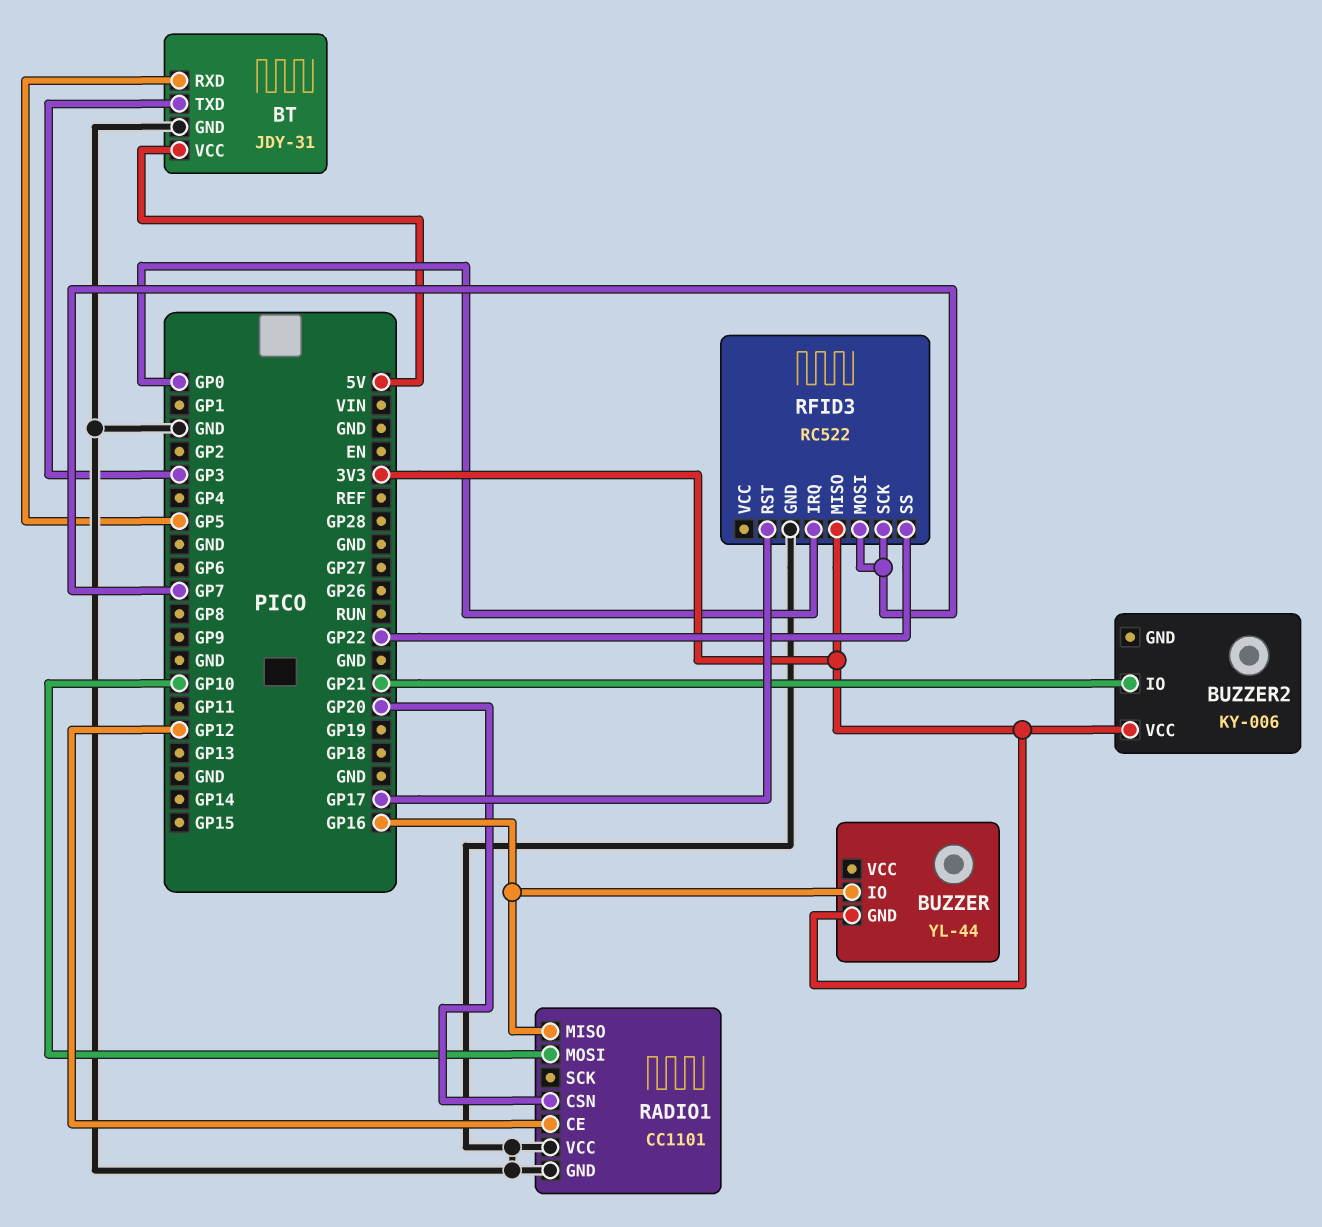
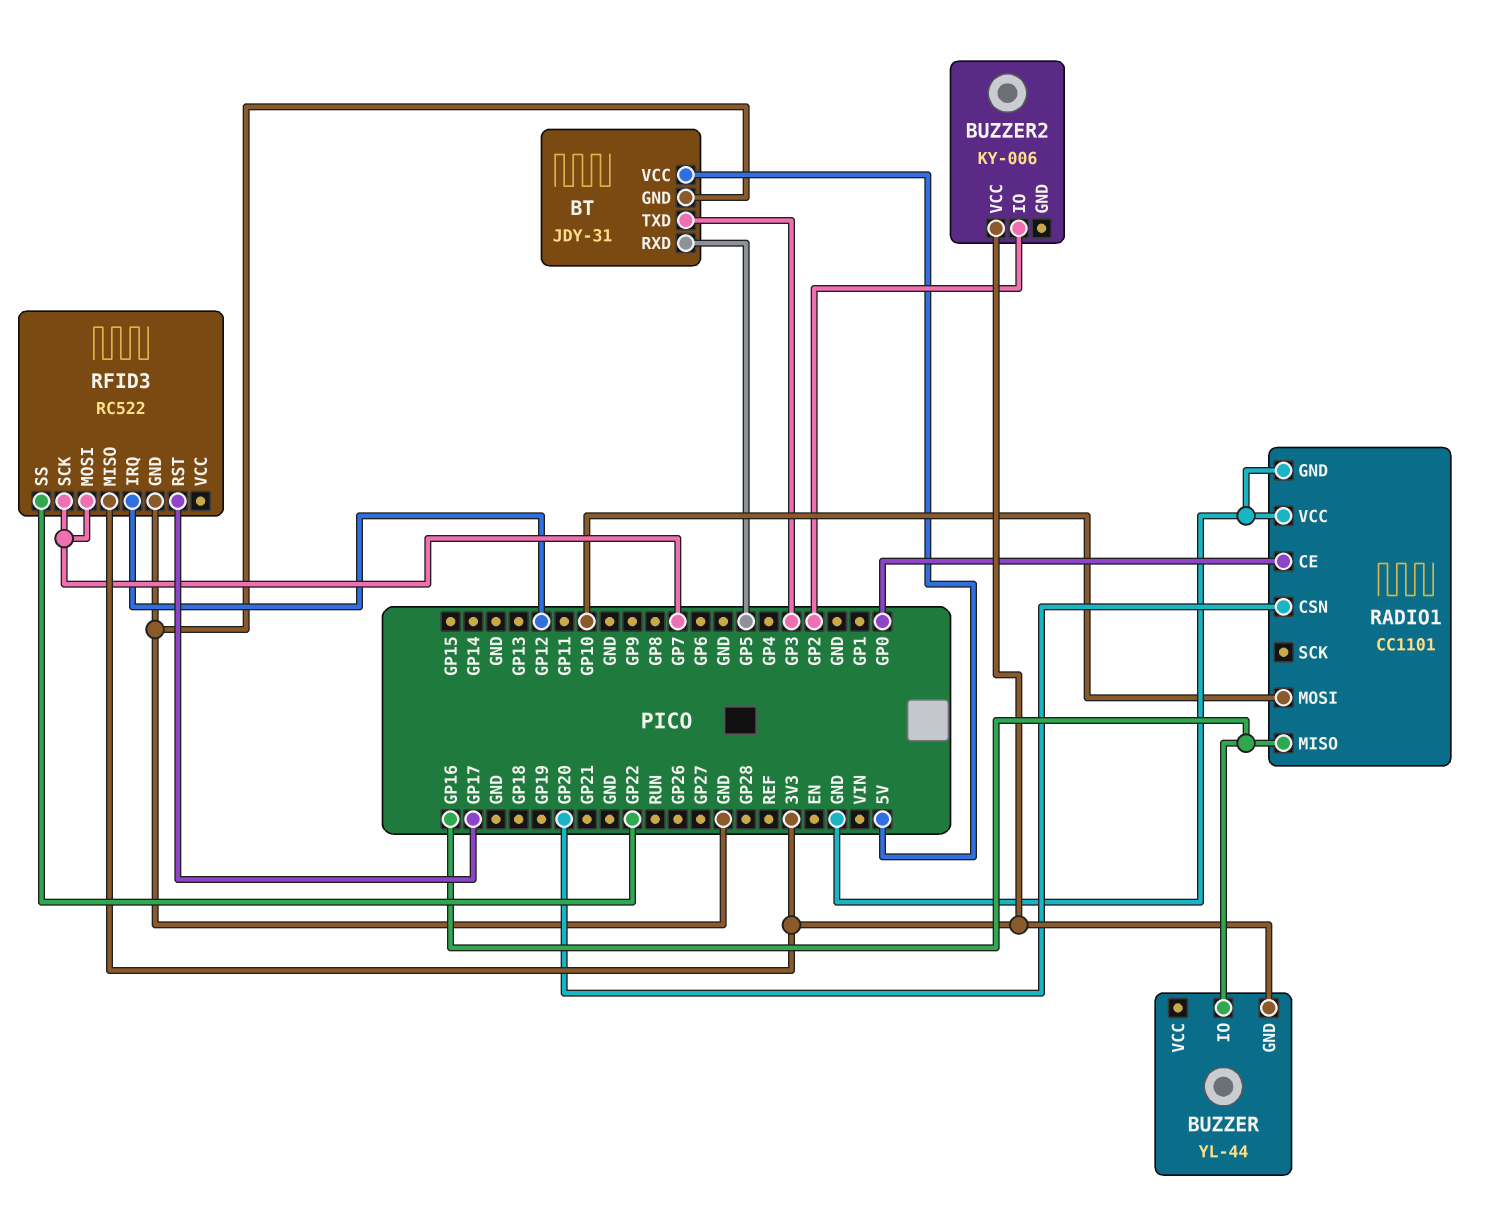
BUZZER2 pin IO: GP21 -> GP2
RADIO1 pin CE: GP12 -> GP0
RFID3 pin IRQ: GP0 -> GP12

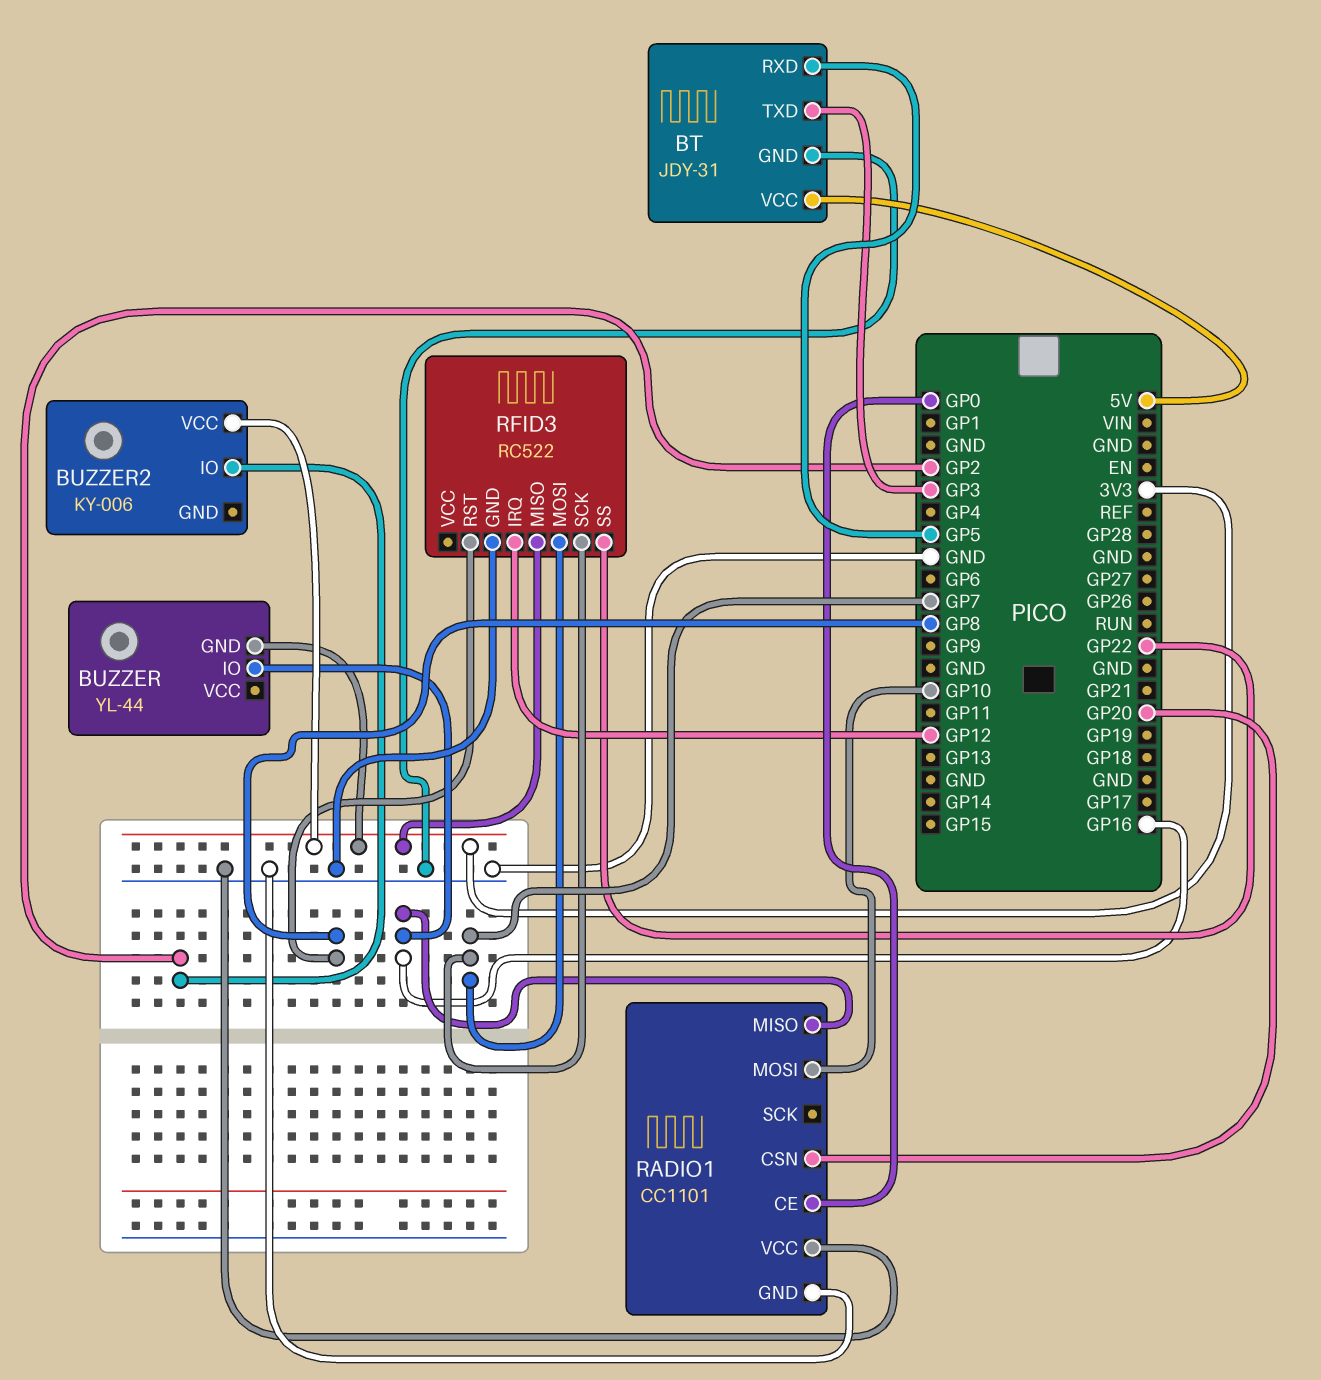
RFID3 pin RST: GP17 -> GP8

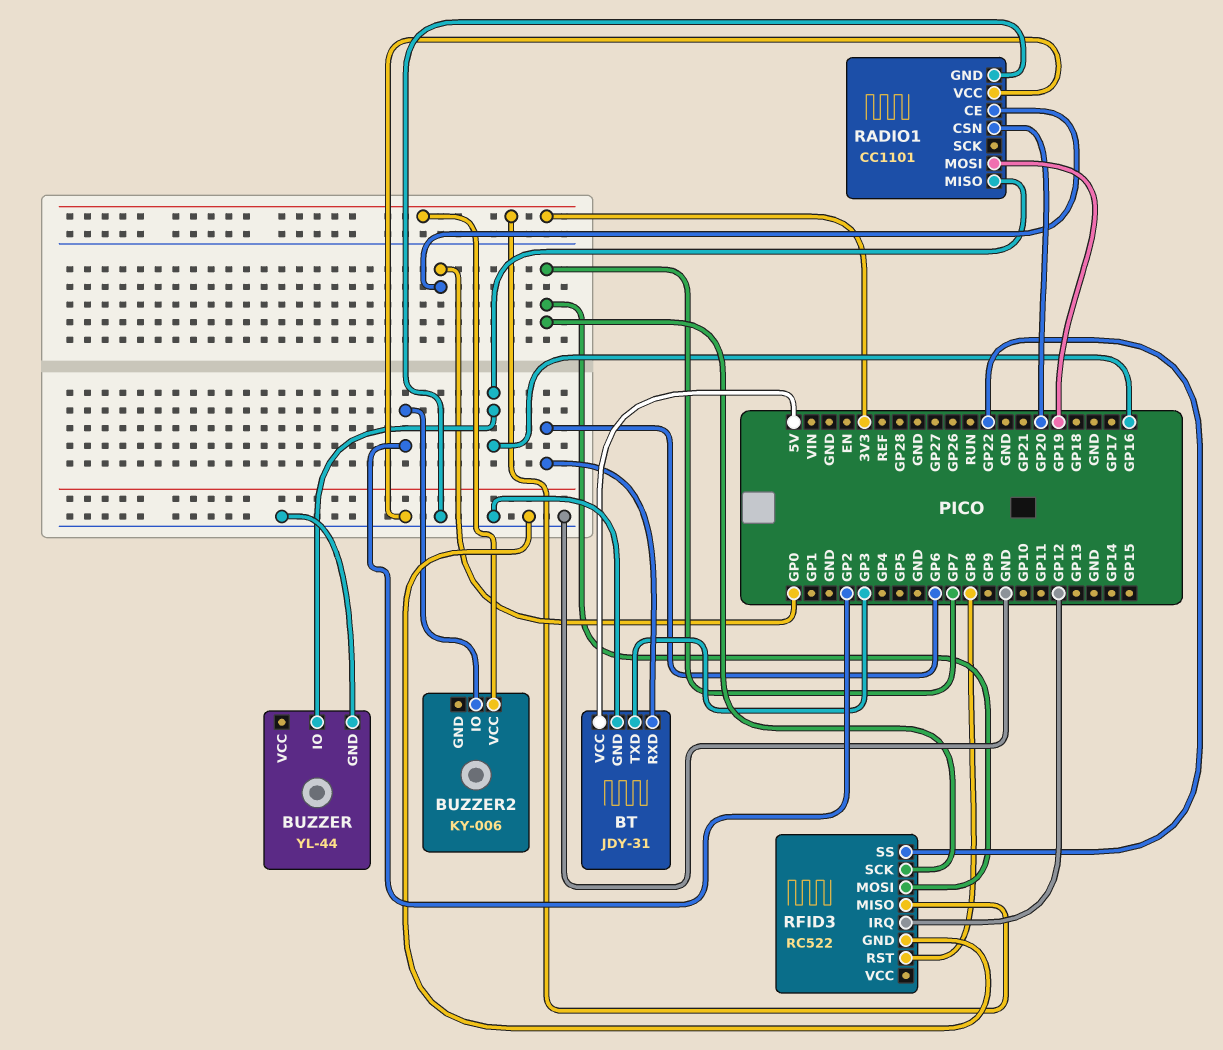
BT pin RXD: GP5 -> GP6
BUZZER pin GND: 3V3 -> GND
RADIO1 pin MOSI: GP10 -> GP19

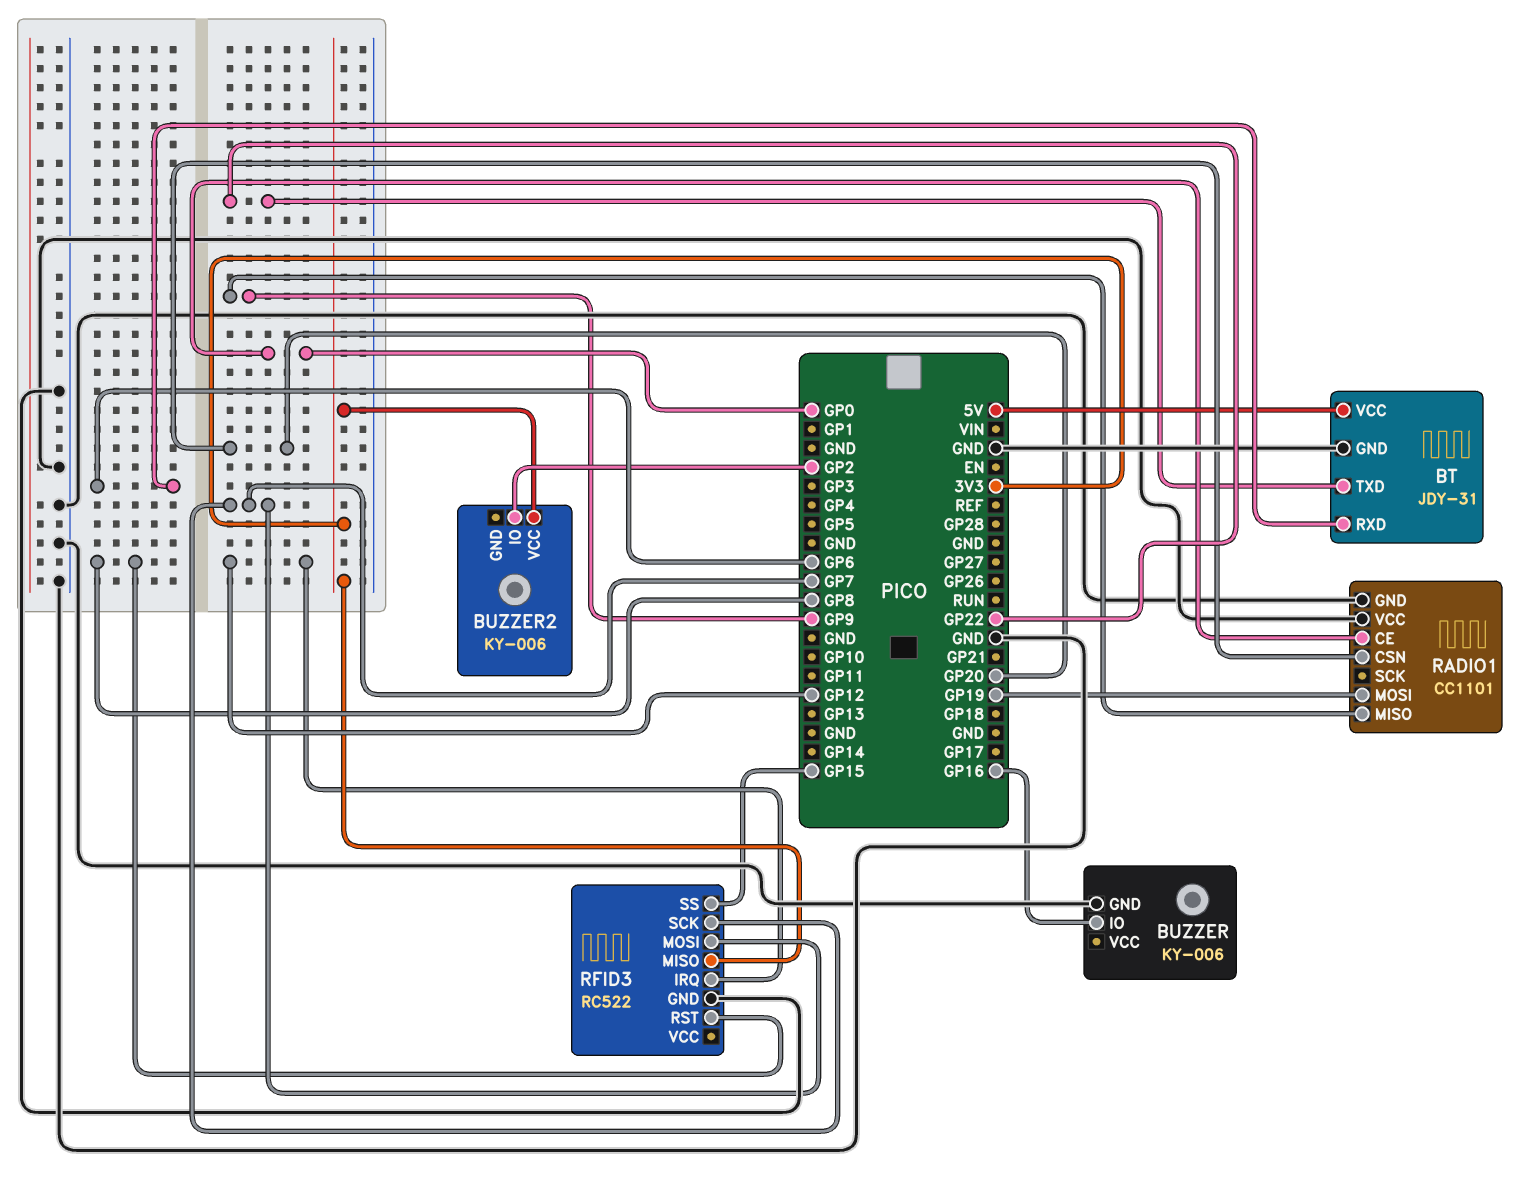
BT pin TXD: GP3 -> GP22
BUZZER: YL-44 -> KY-006
RADIO1 pin MISO: GP16 -> GP9
RFID3 pin SS: GP22 -> GP15

